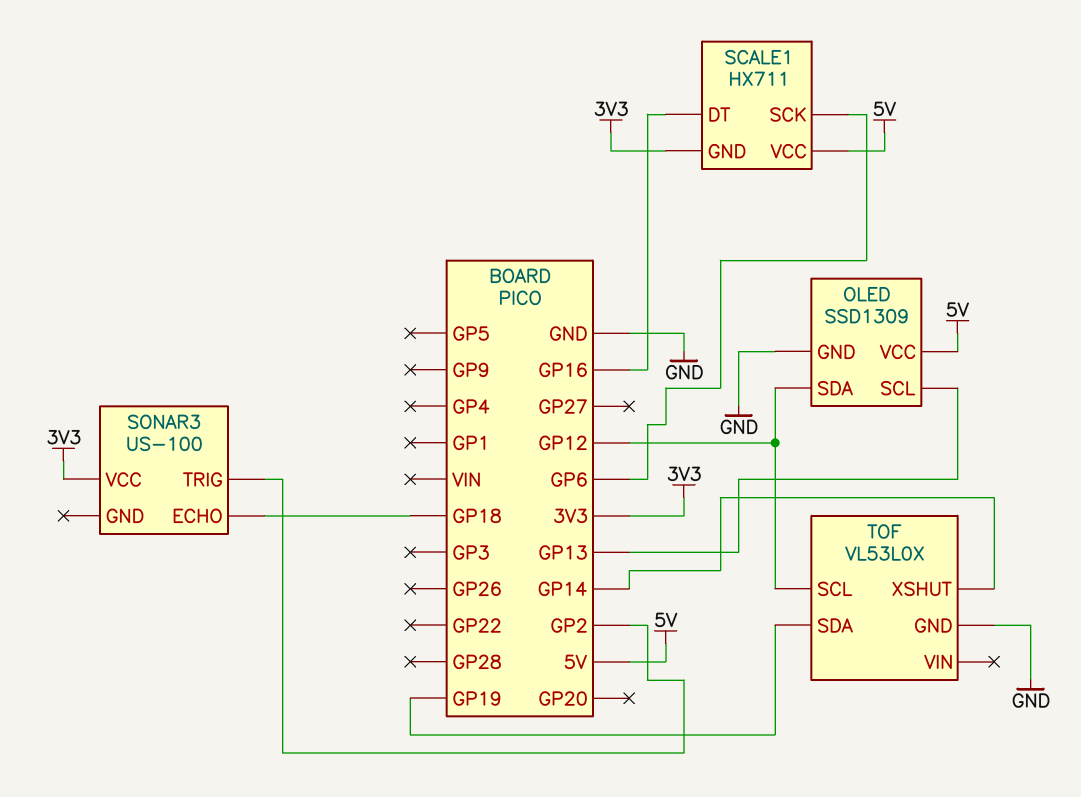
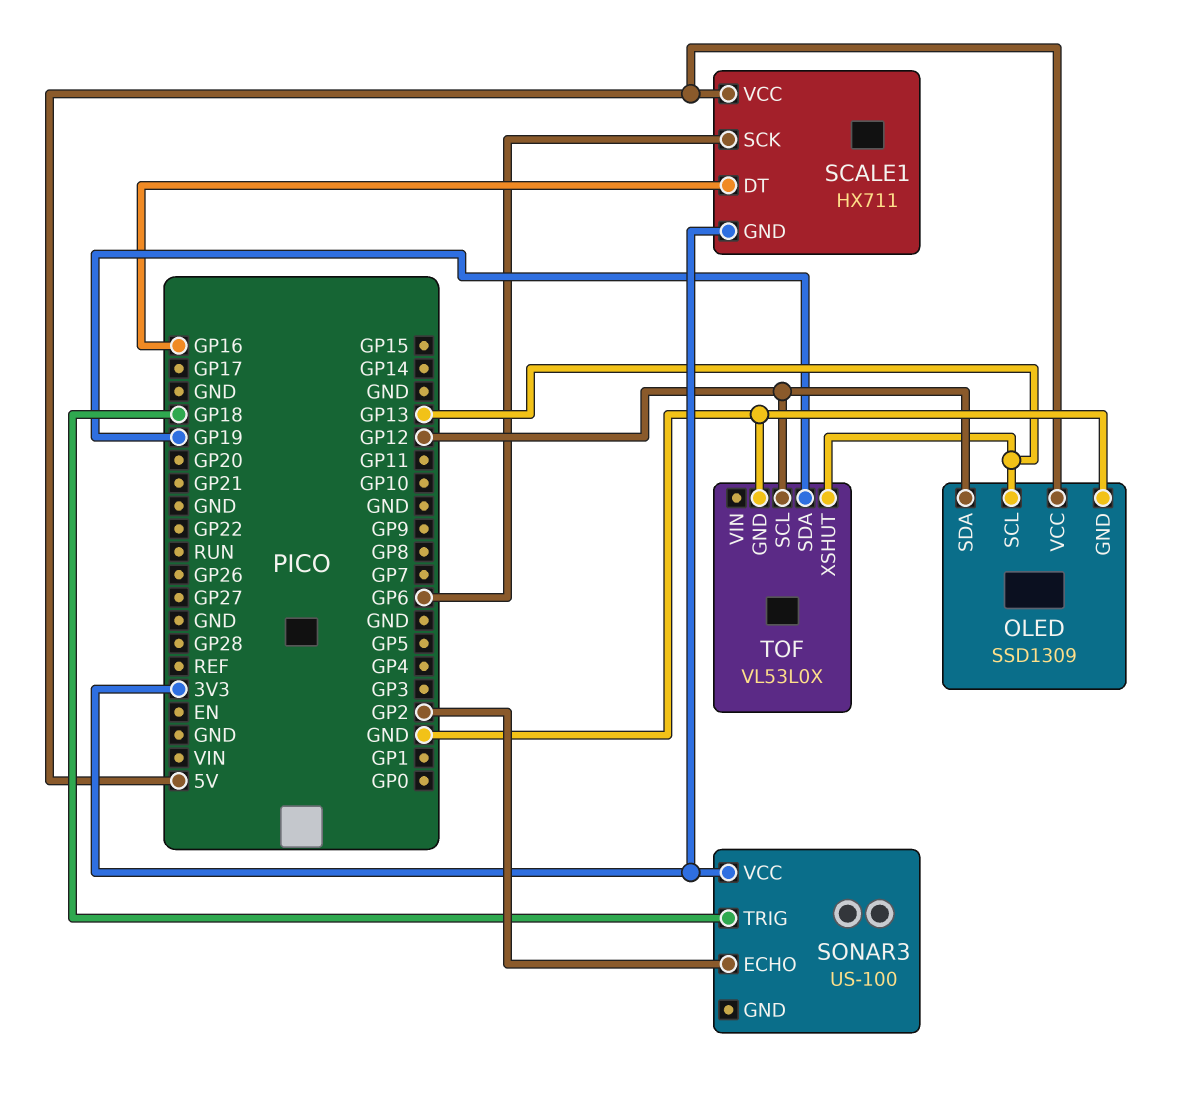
SONAR3 pin ECHO: GP18 -> GP2
SONAR3 pin TRIG: GP2 -> GP18
TOF pin XSHUT: GP14 -> GP13

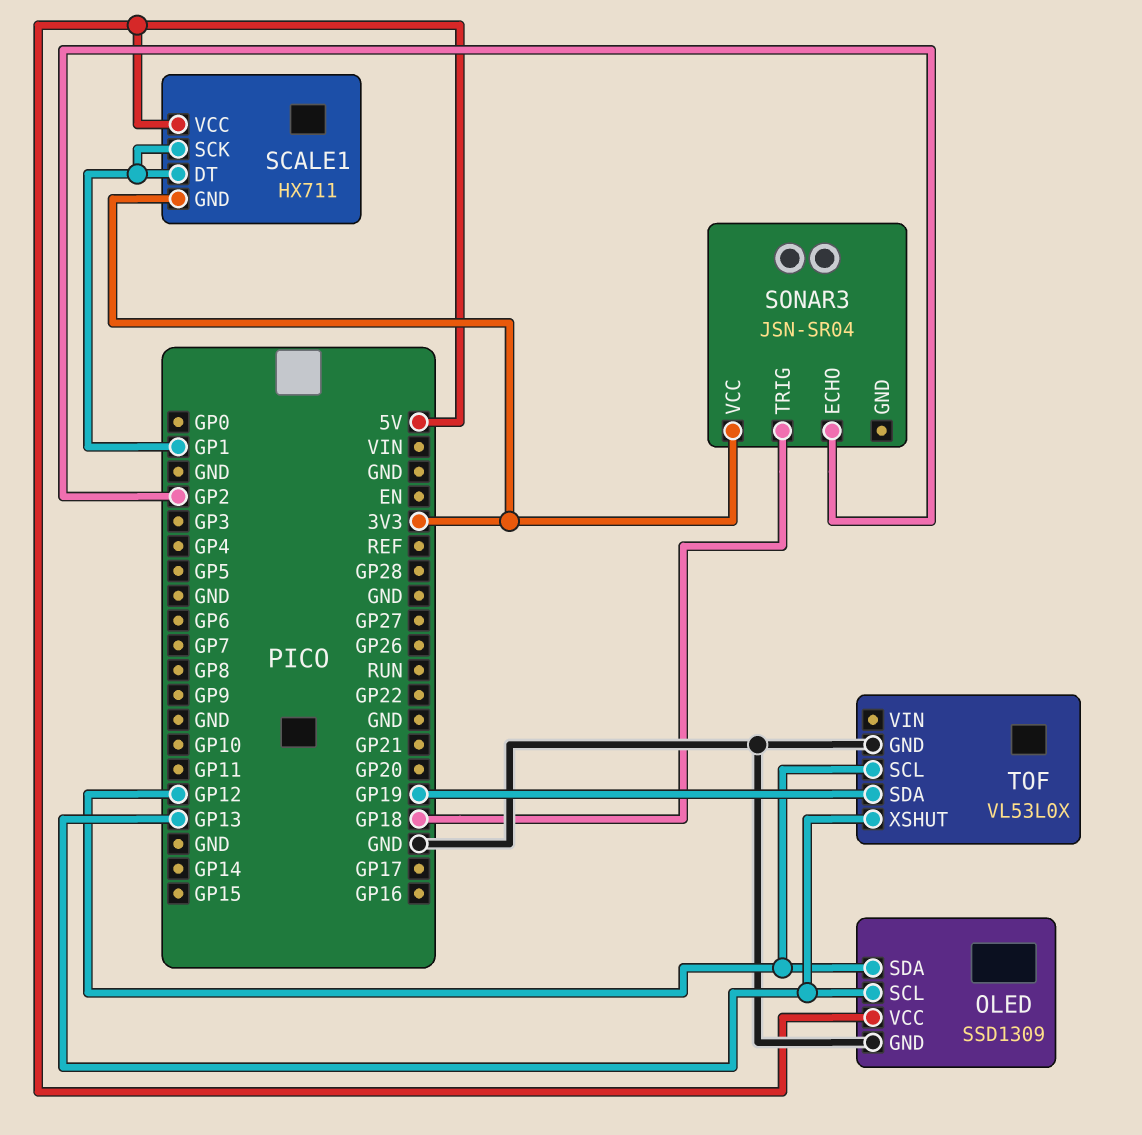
SCALE1 pin DT: GP16 -> GP1
SCALE1 pin SCK: GP6 -> GP1
SONAR3: US-100 -> JSN-SR04

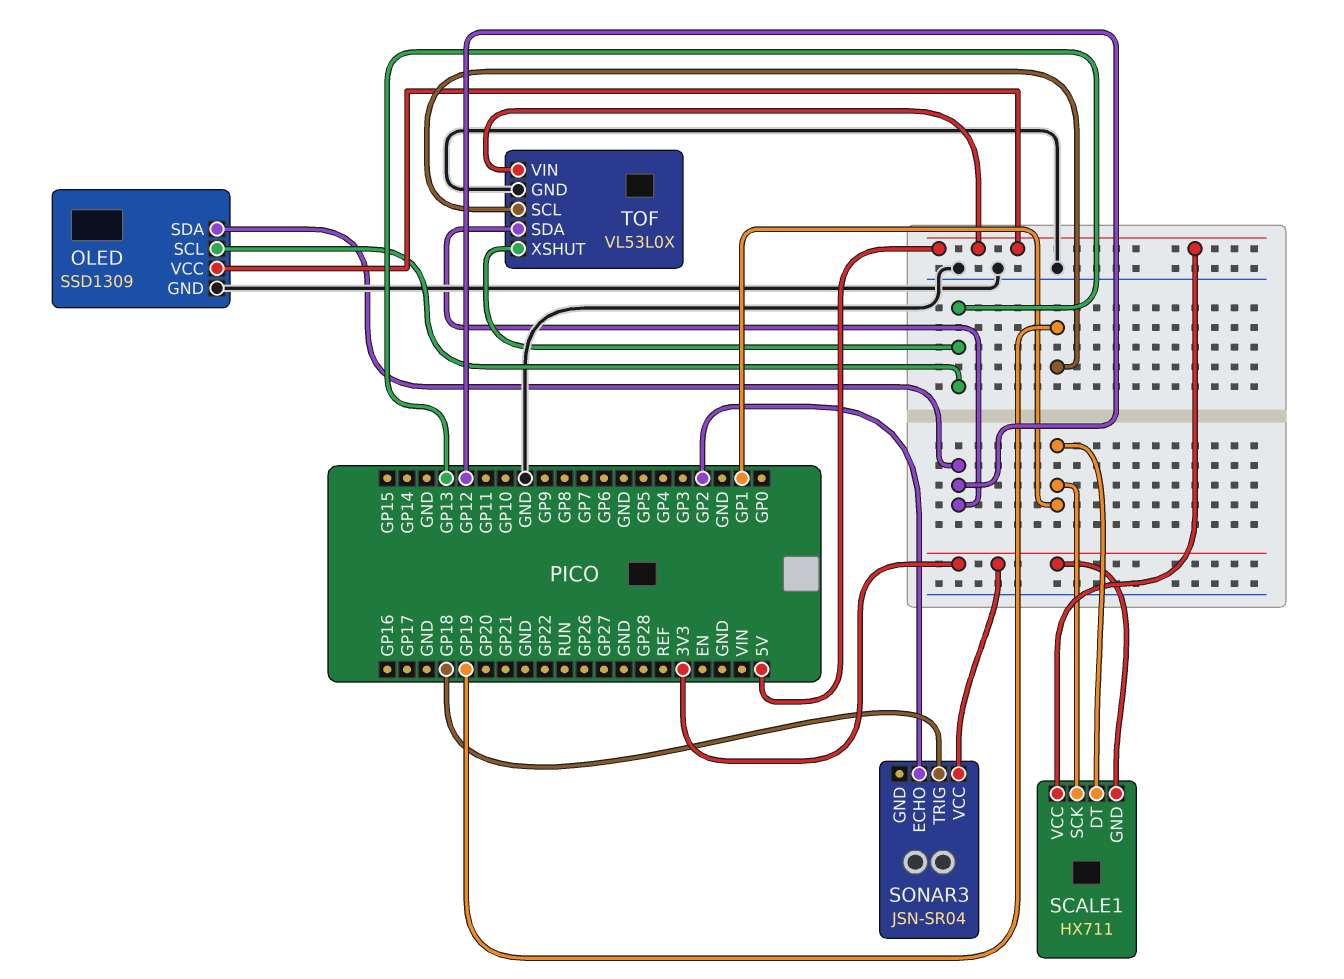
TOF pin SCL: GP12 -> GP19
TOF pin SDA: GP19 -> GP12
TOF pin VIN: none -> 5V

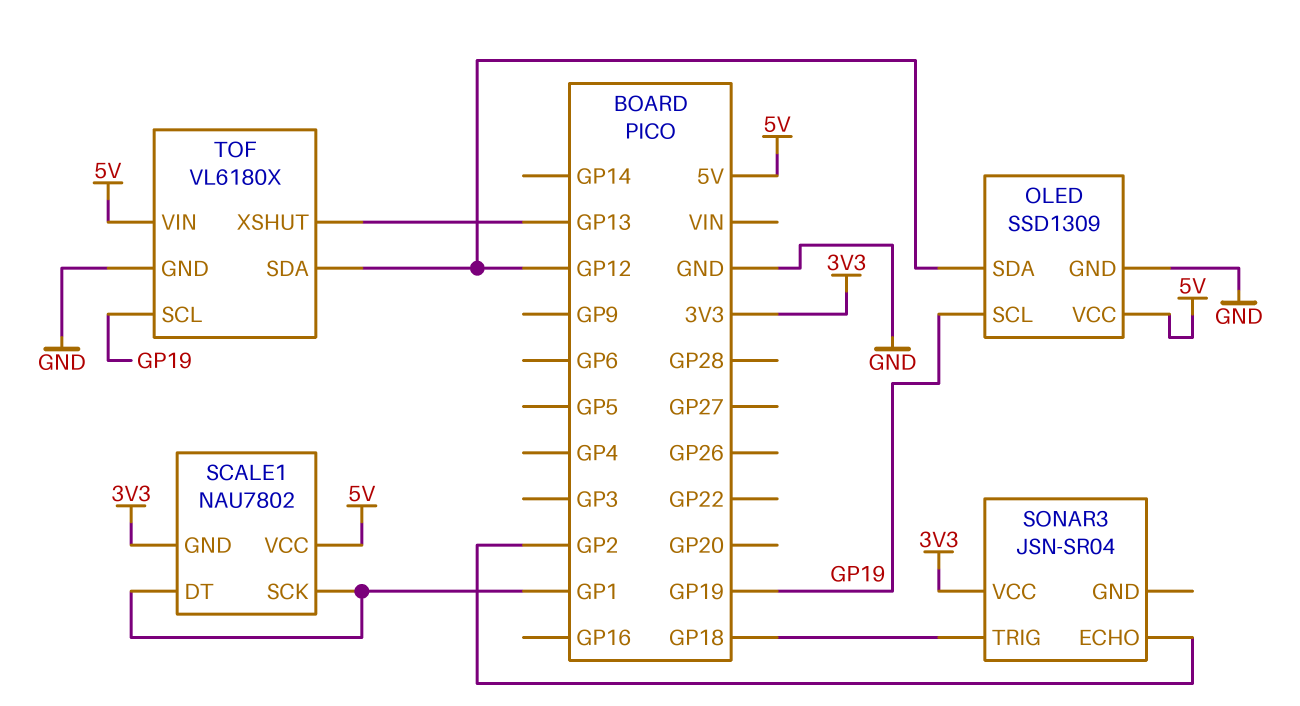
OLED pin SCL: GP13 -> GP19
SCALE1: HX711 -> NAU7802
TOF: VL53L0X -> VL6180X

